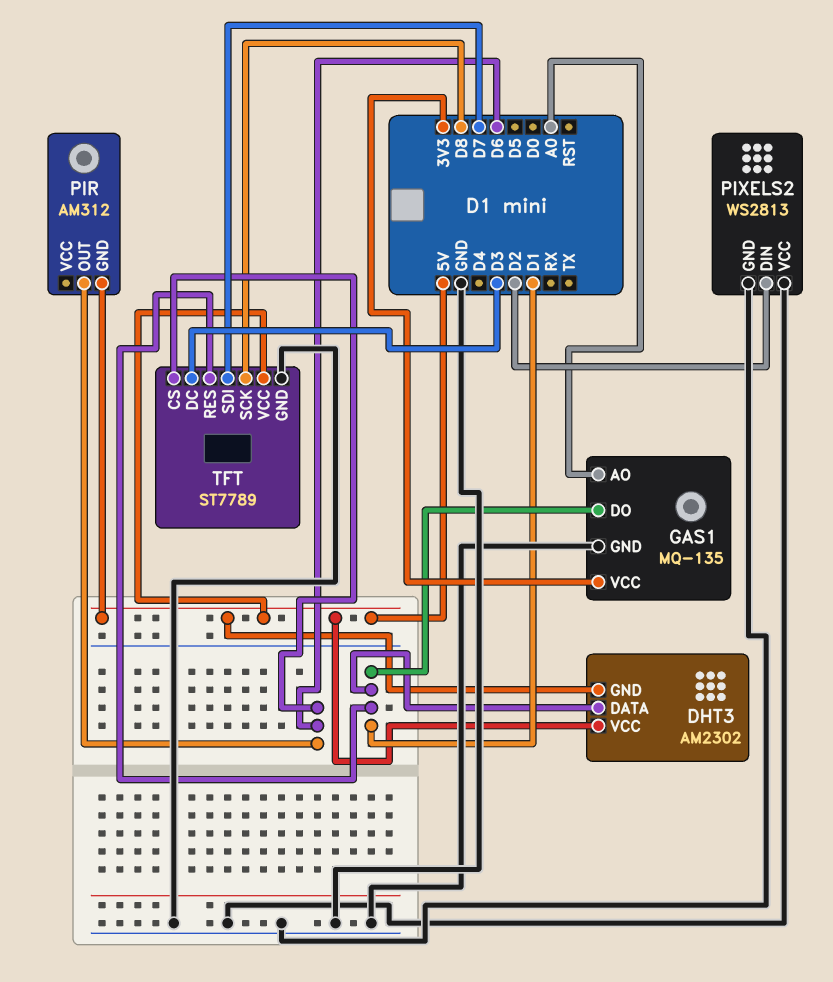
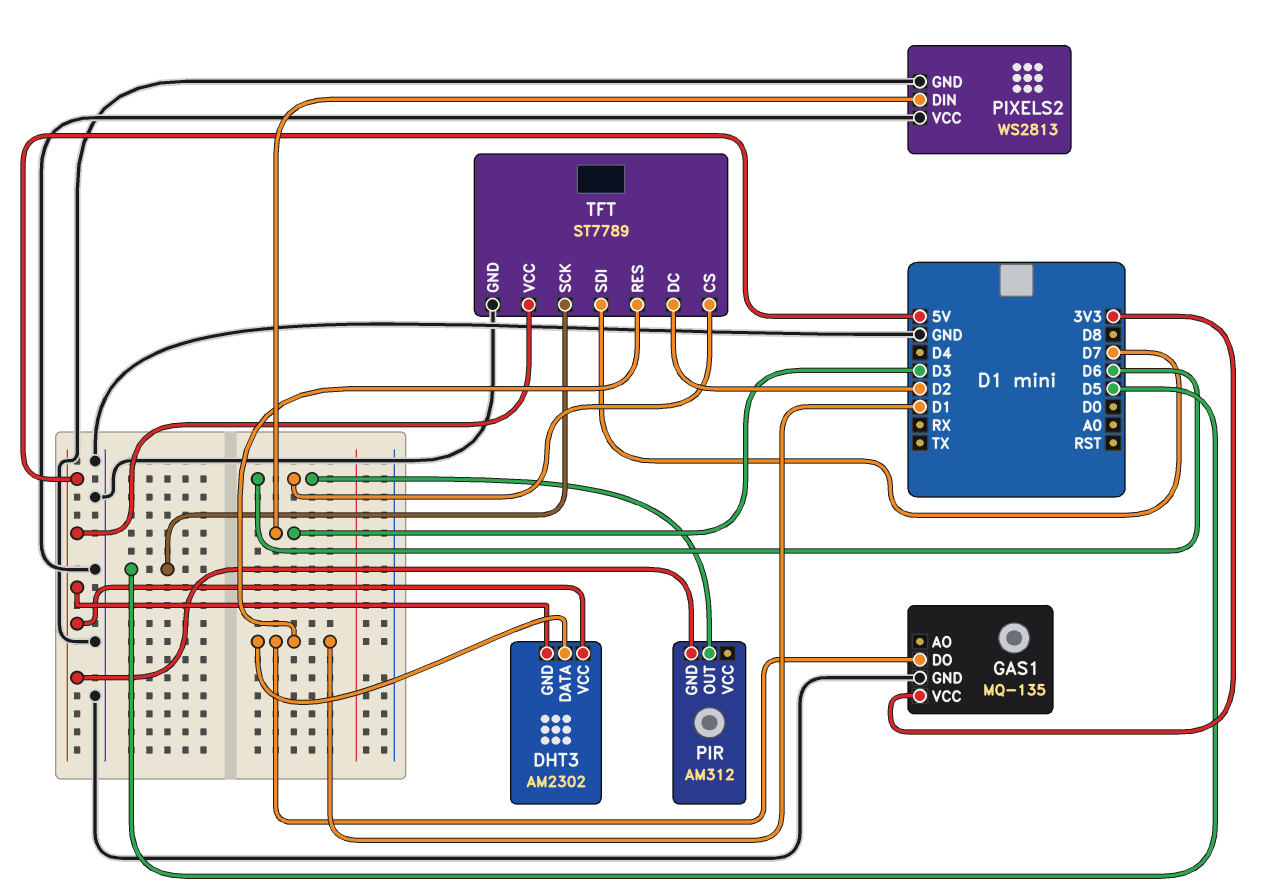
GAS1 pin AO: A0 -> none
PIXELS2 pin DIN: D2 -> D3
TFT pin DC: D3 -> D2
TFT pin SCK: D8 -> D5

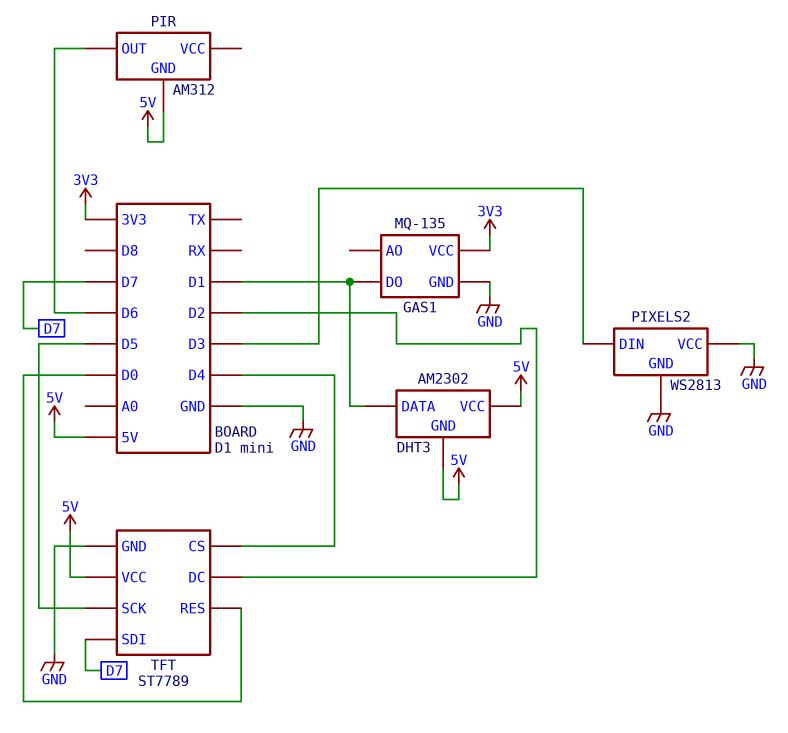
TFT pin CS: D6 -> D4
TFT pin RES: D1 -> D0

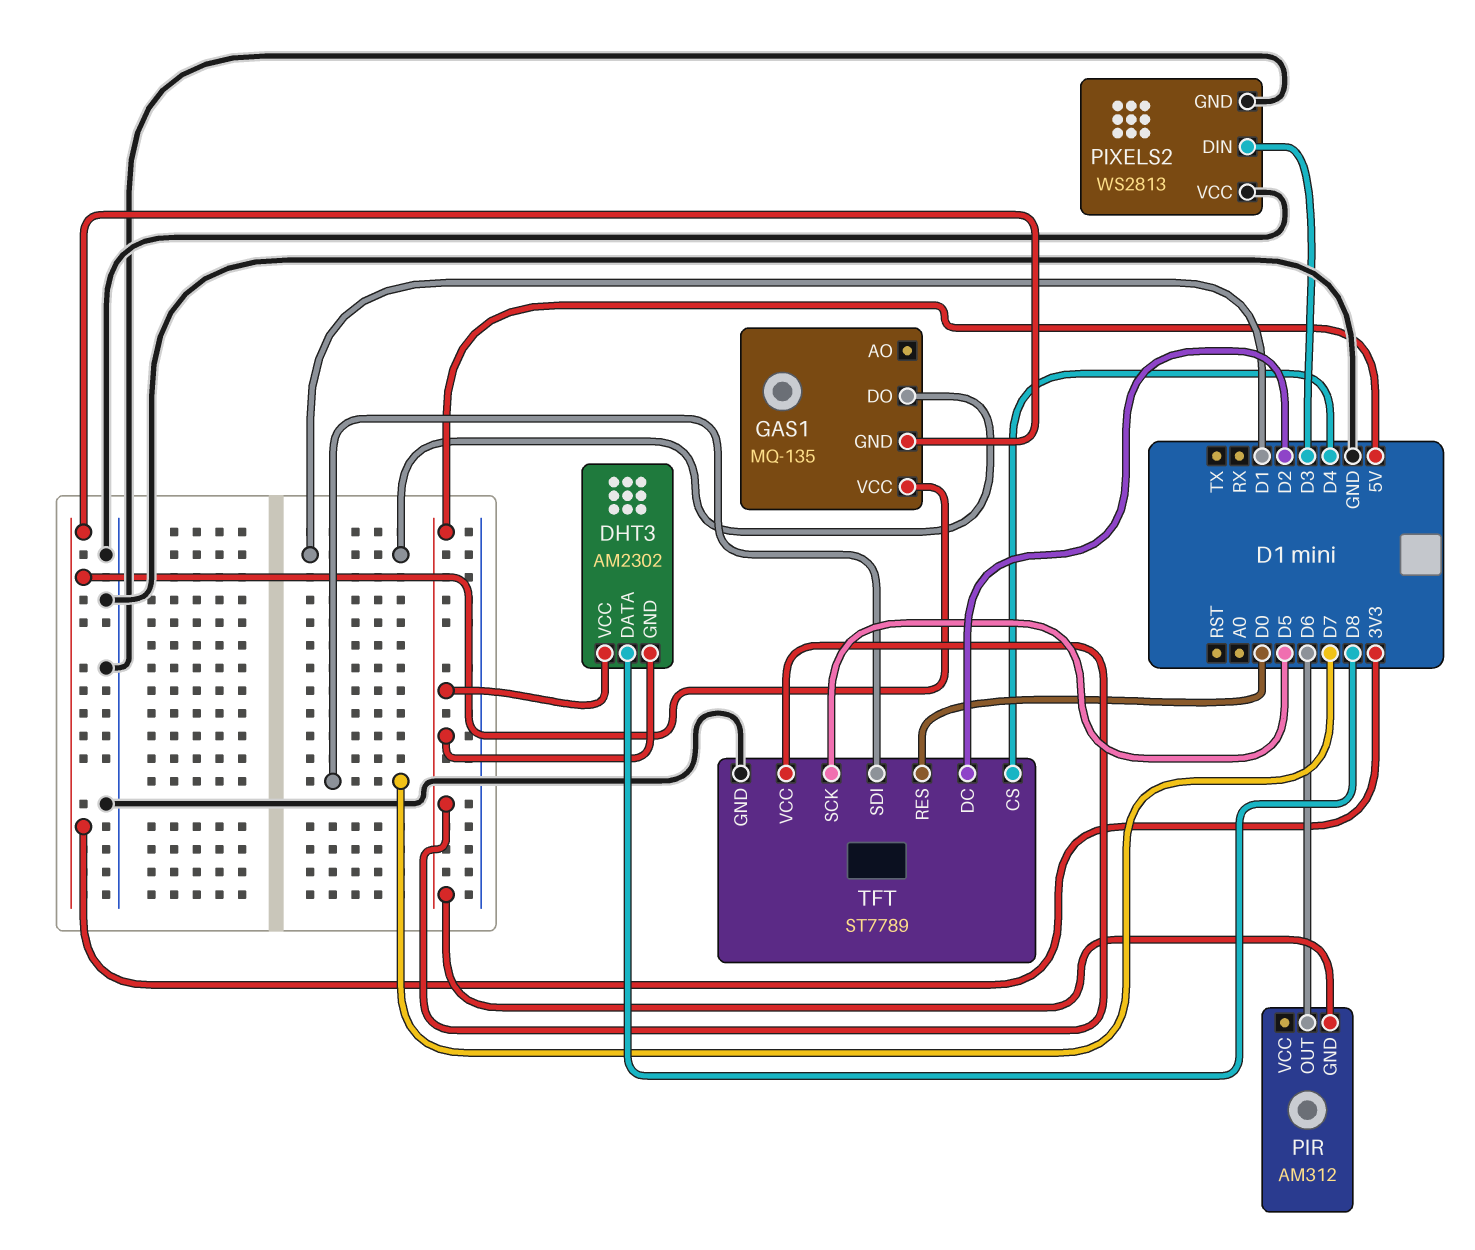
DHT3 pin DATA: D1 -> D8
GAS1 pin GND: GND -> 3V3

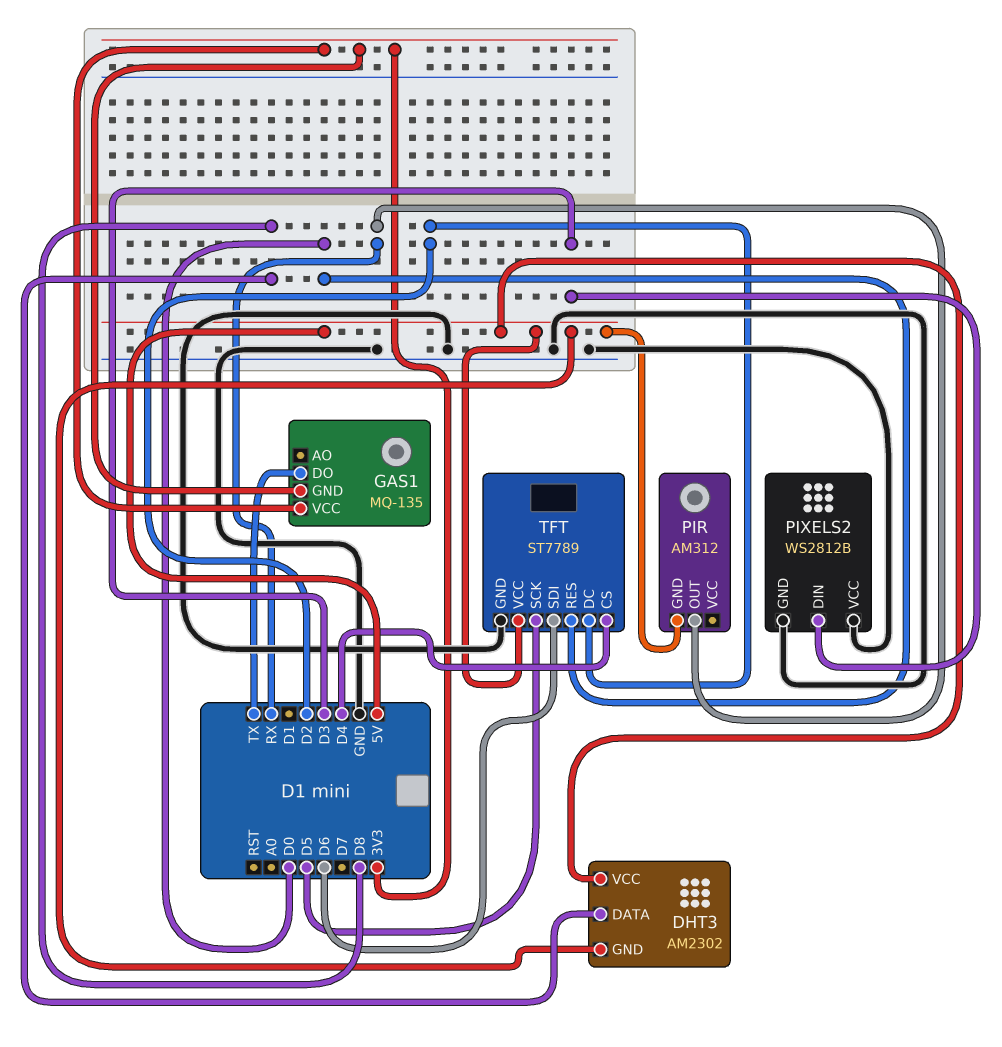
GAS1 pin DO: D1 -> TX
PIR pin OUT: D6 -> RX
PIXELS2: WS2813 -> WS2812B
TFT pin SDI: D7 -> D6

